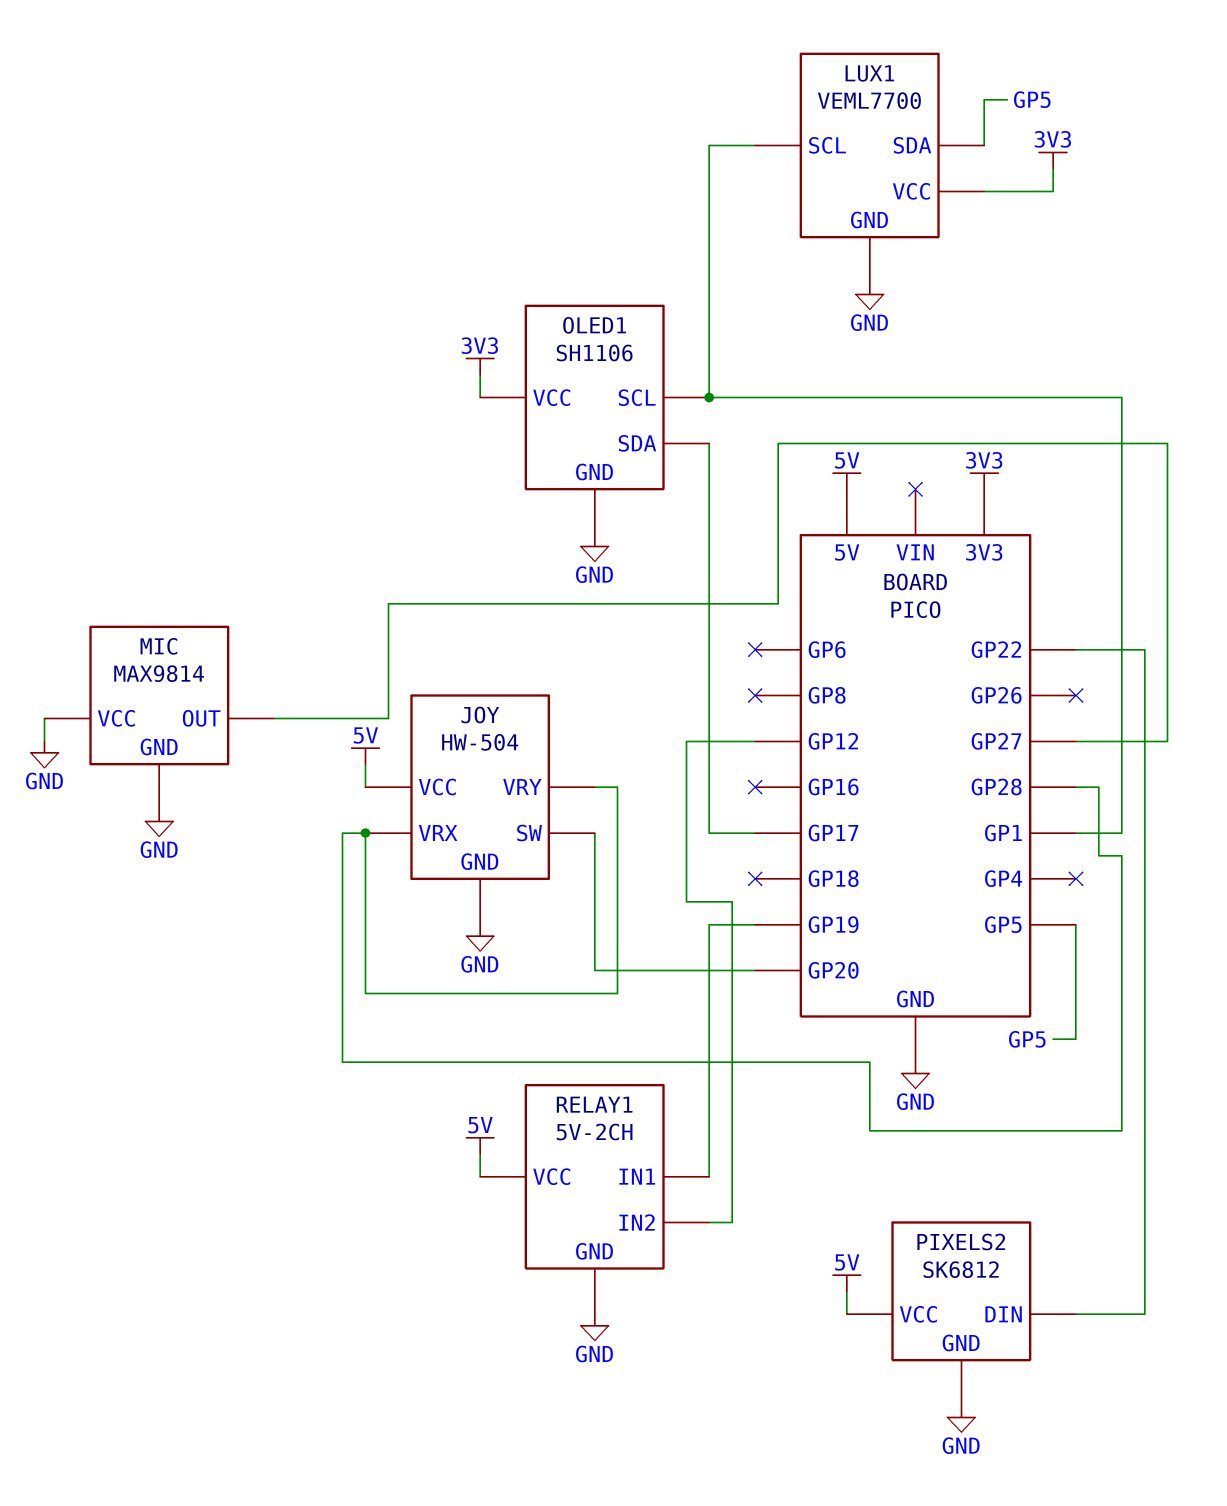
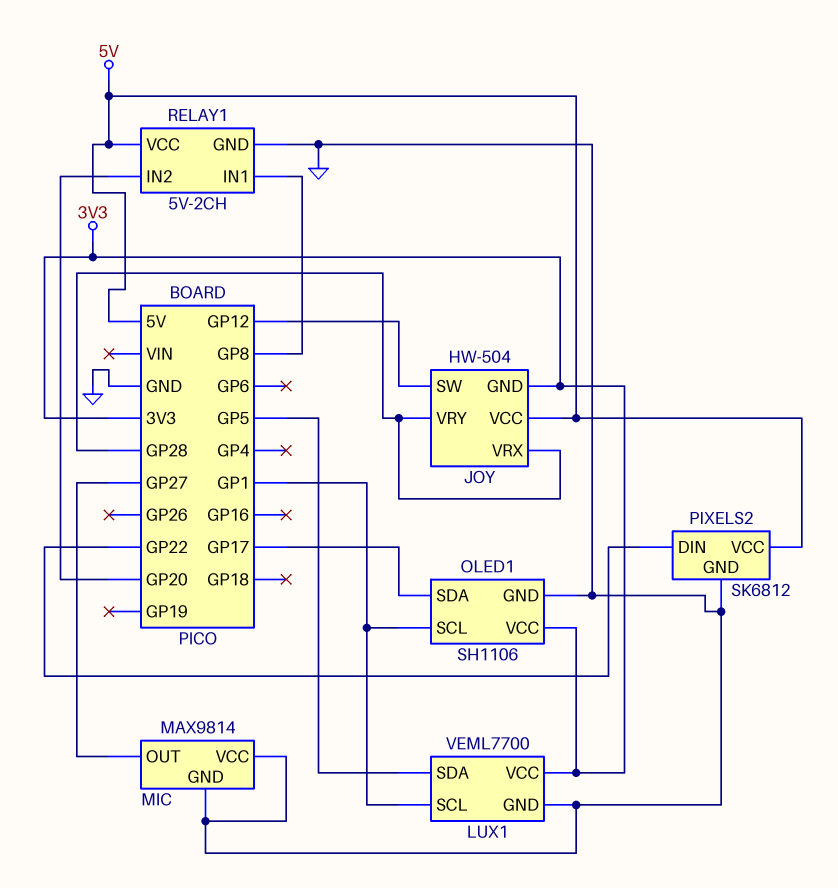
JOY pin GND: GND -> 3V3
JOY pin SW: GP20 -> GP12
RELAY1 pin IN1: GP19 -> GP8
RELAY1 pin IN2: GP12 -> GP20

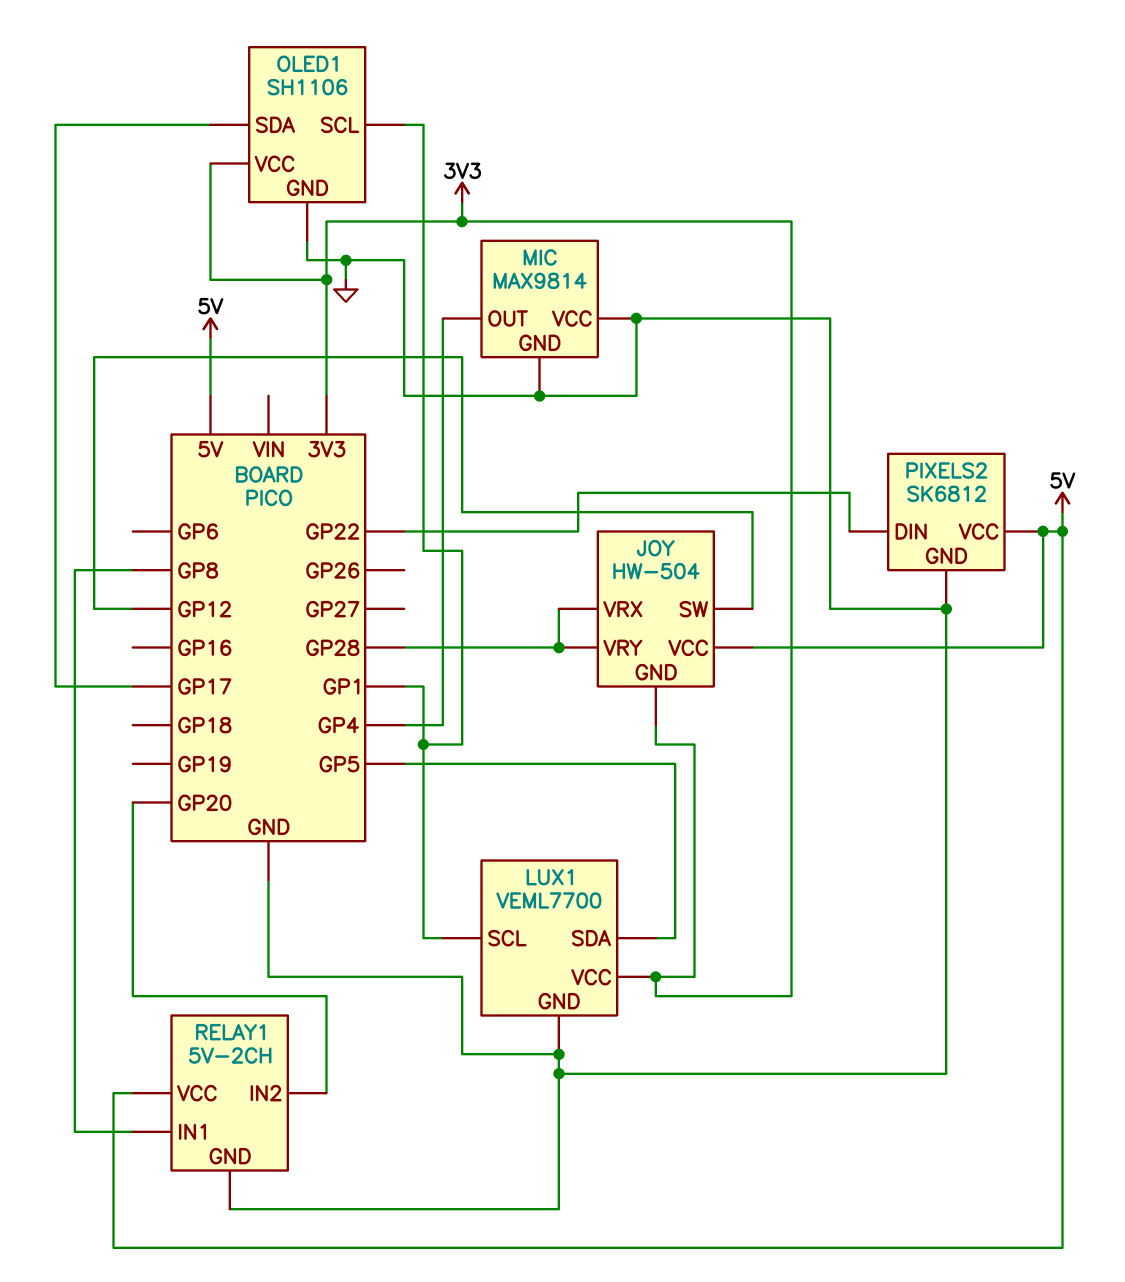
MIC pin OUT: GP27 -> GP4

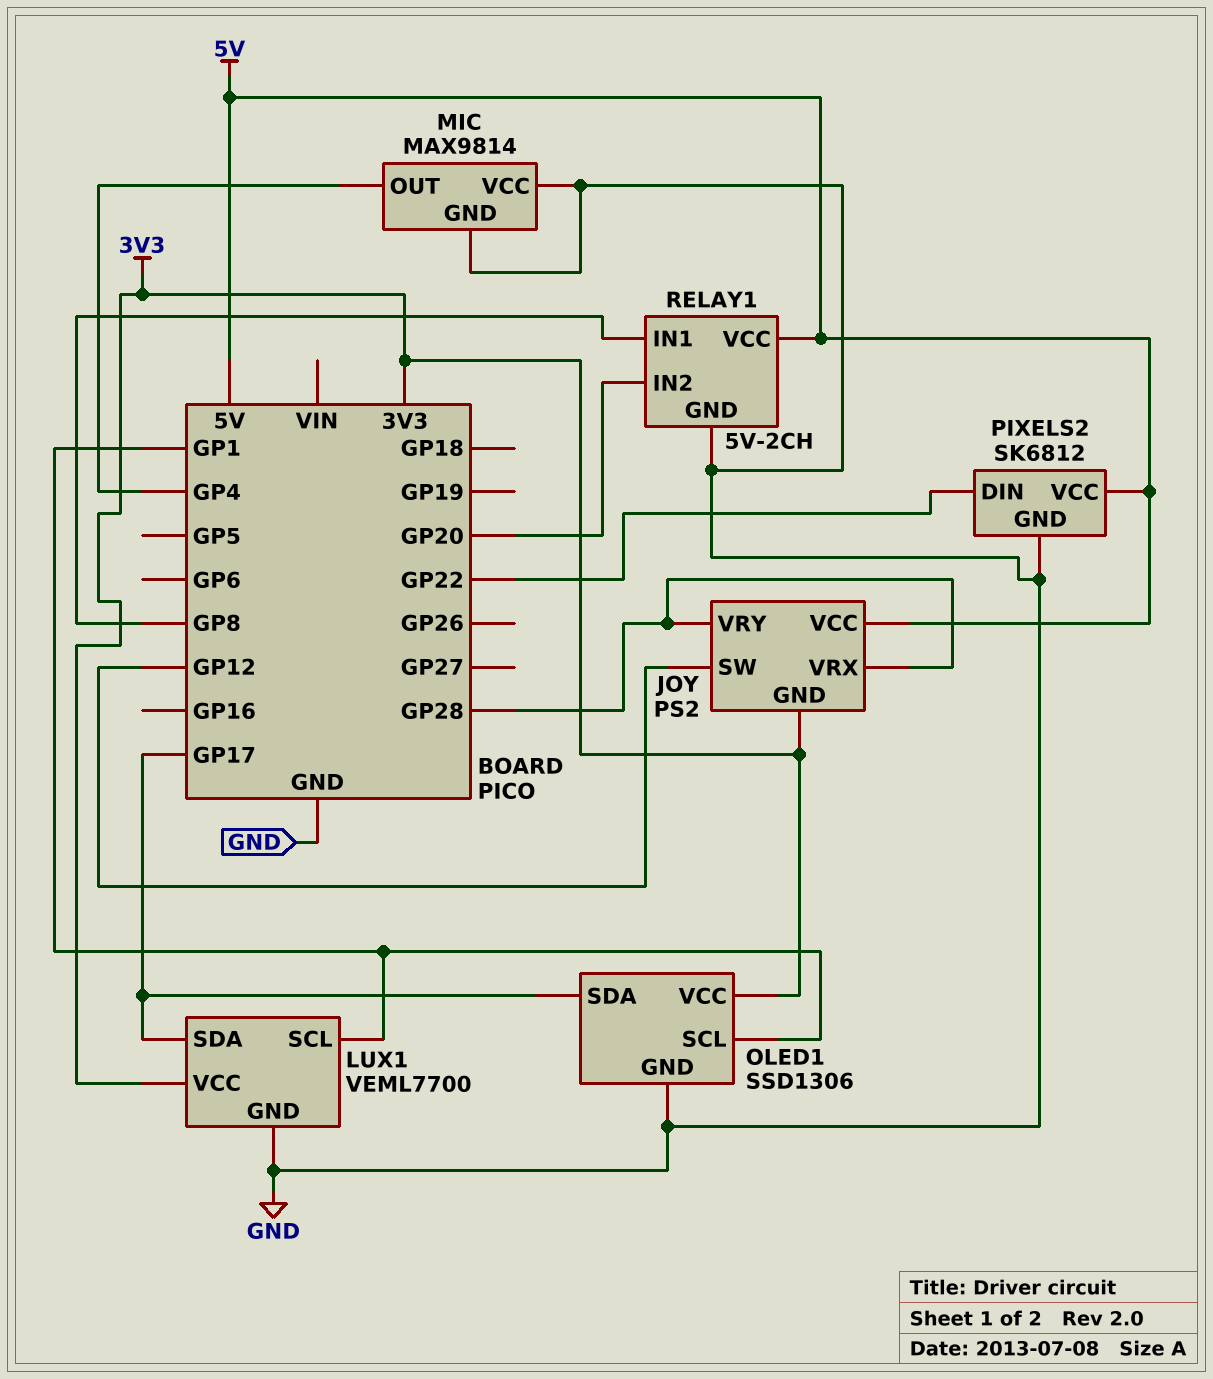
JOY: HW-504 -> PS2
LUX1 pin SDA: GP5 -> GP17
OLED1: SH1106 -> SSD1306

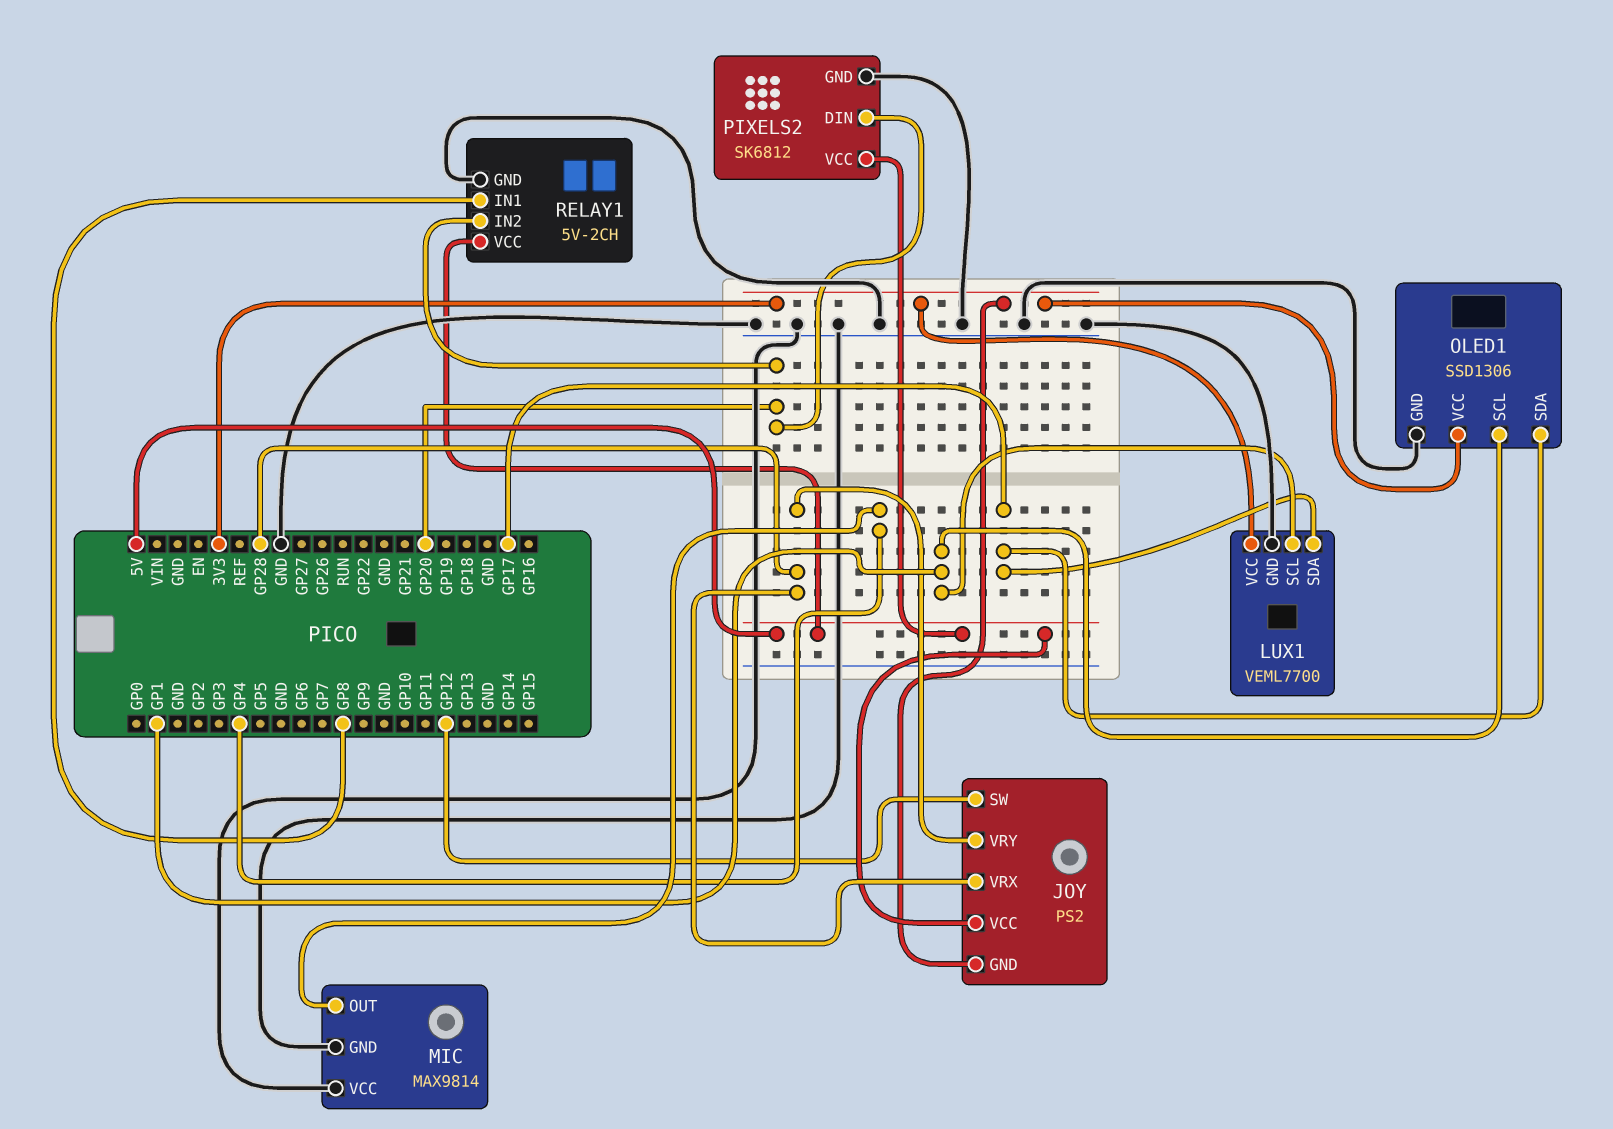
PIXELS2 pin DIN: GP22 -> GP20

